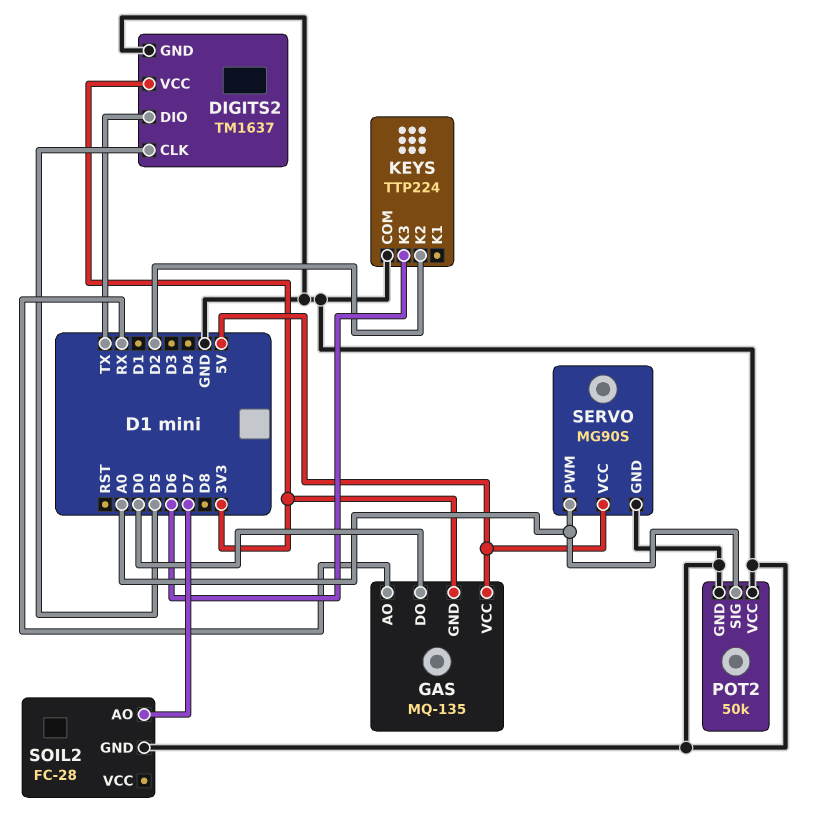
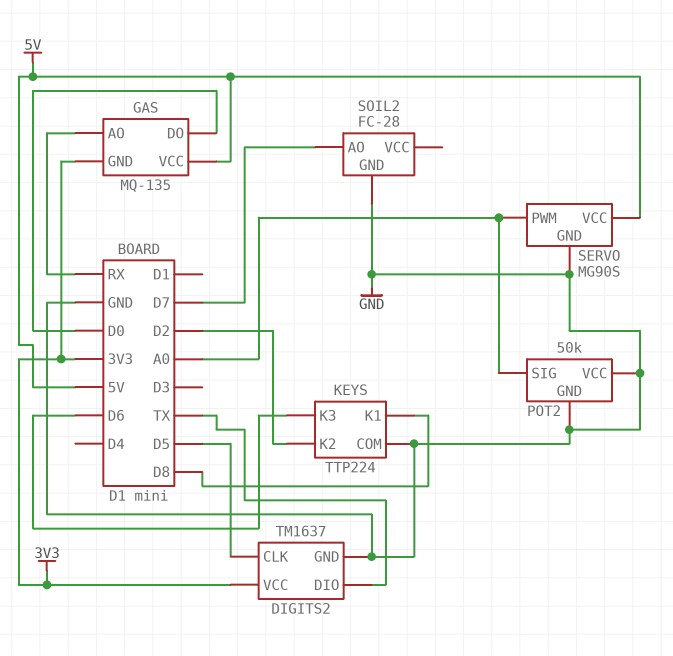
KEYS pin K1: none -> D8

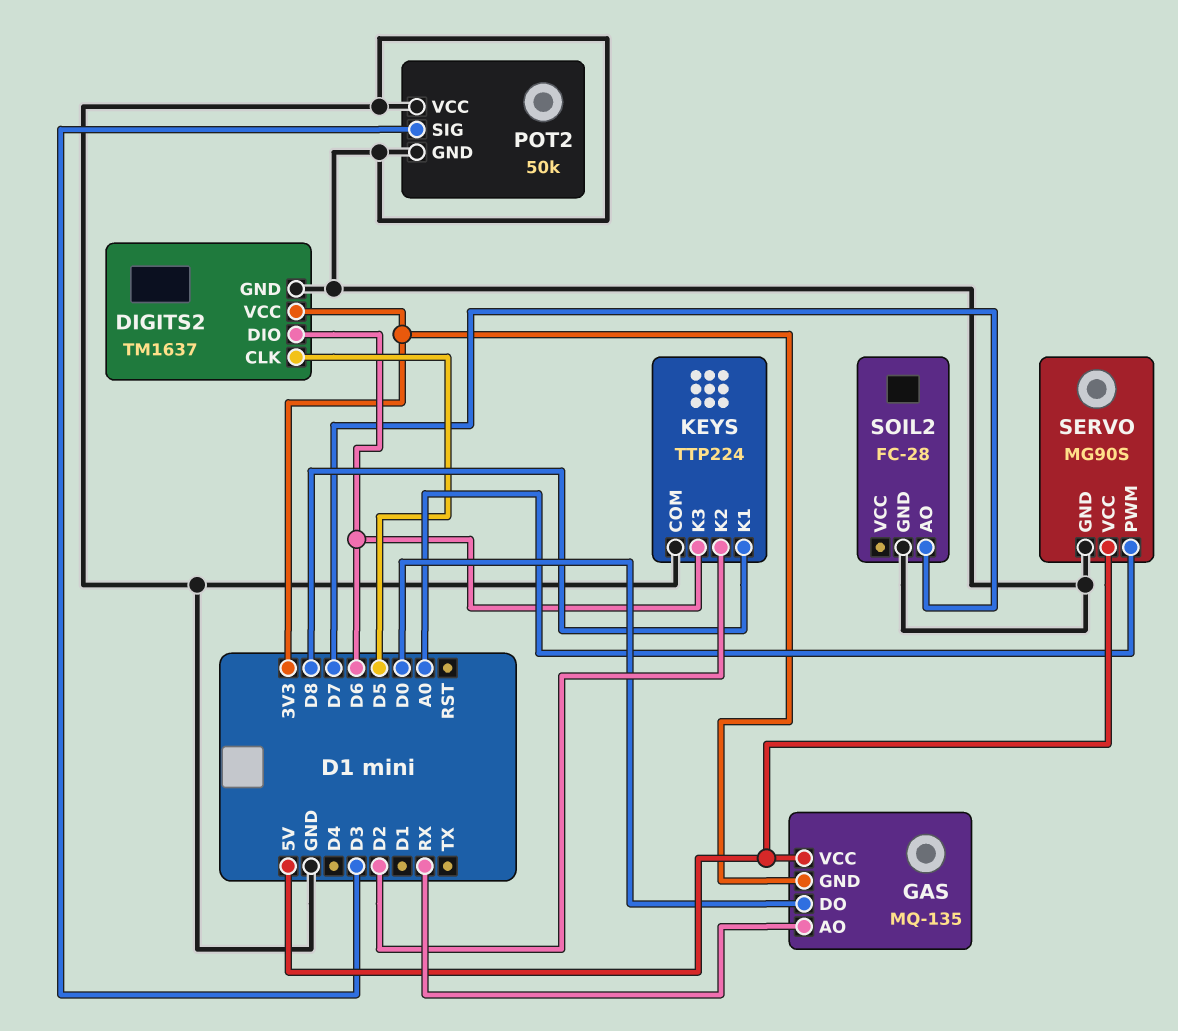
DIGITS2 pin DIO: TX -> D6
POT2 pin SIG: A0 -> D3

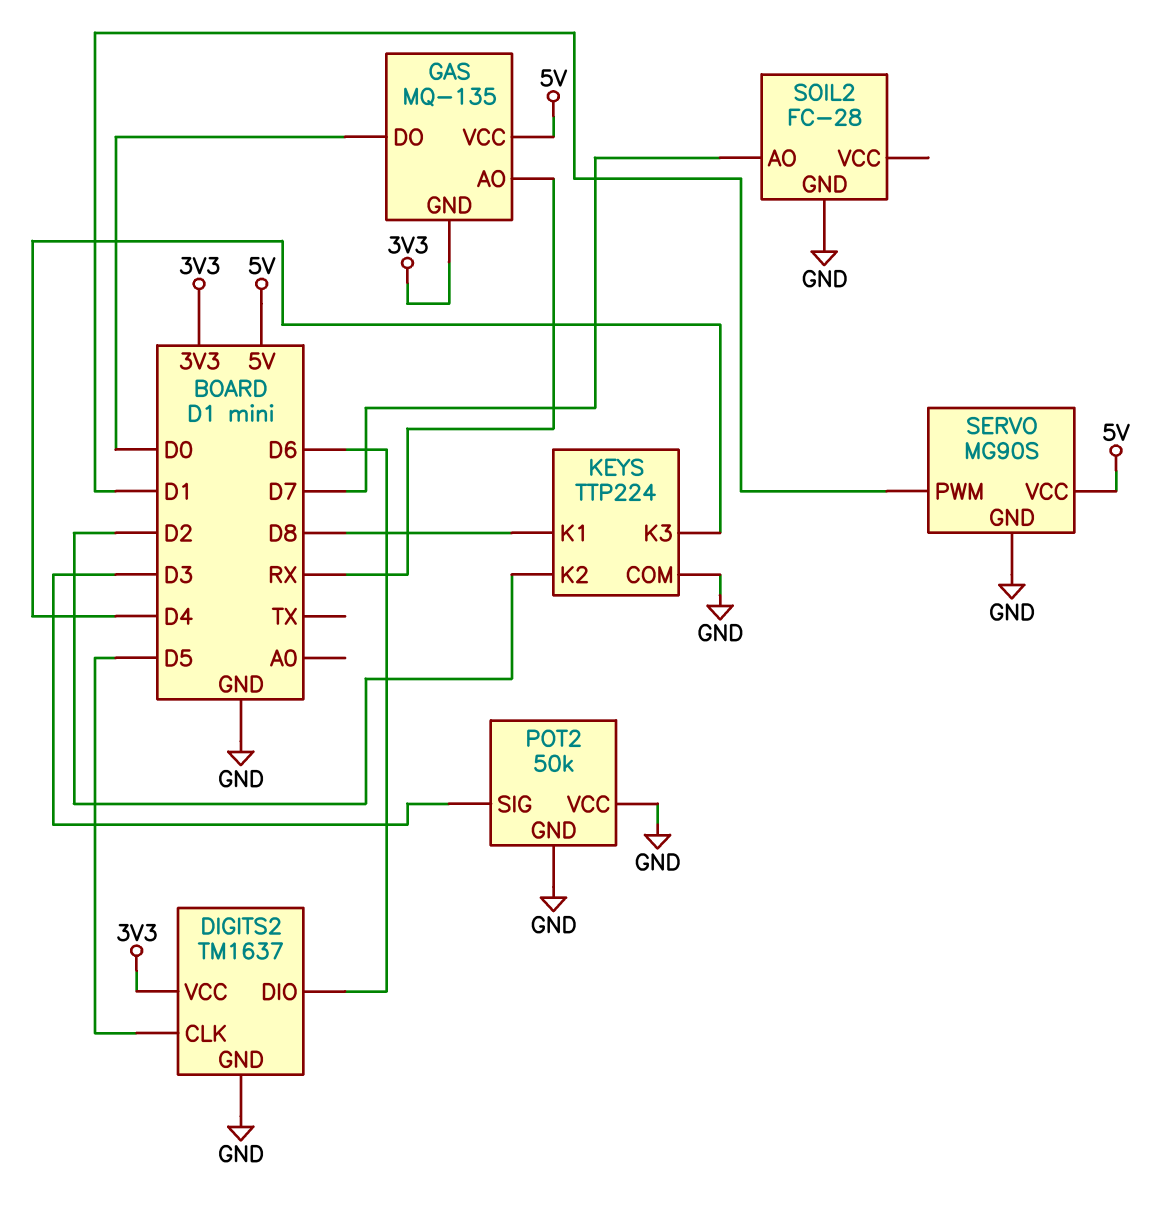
KEYS pin K3: D6 -> D4
SERVO pin PWM: A0 -> D1

